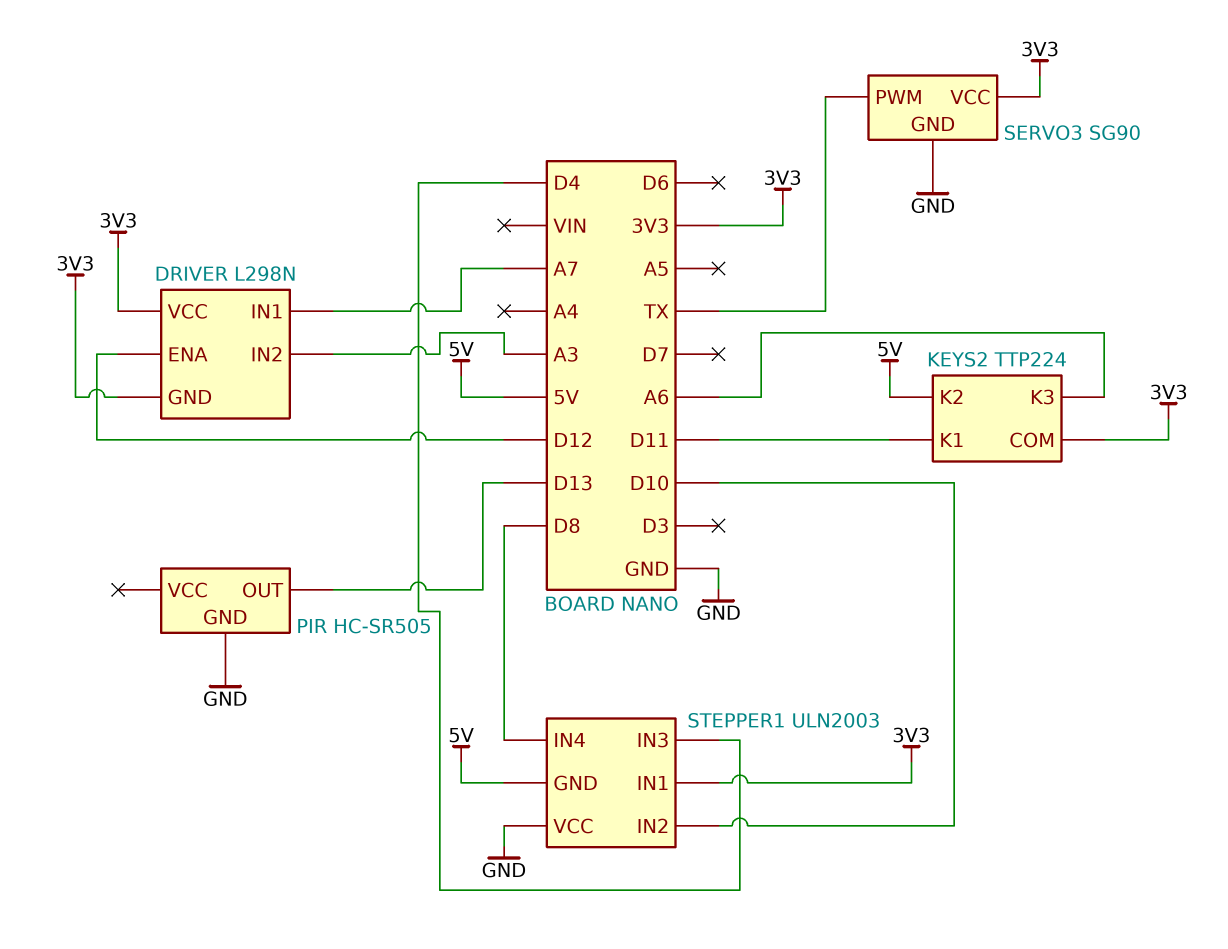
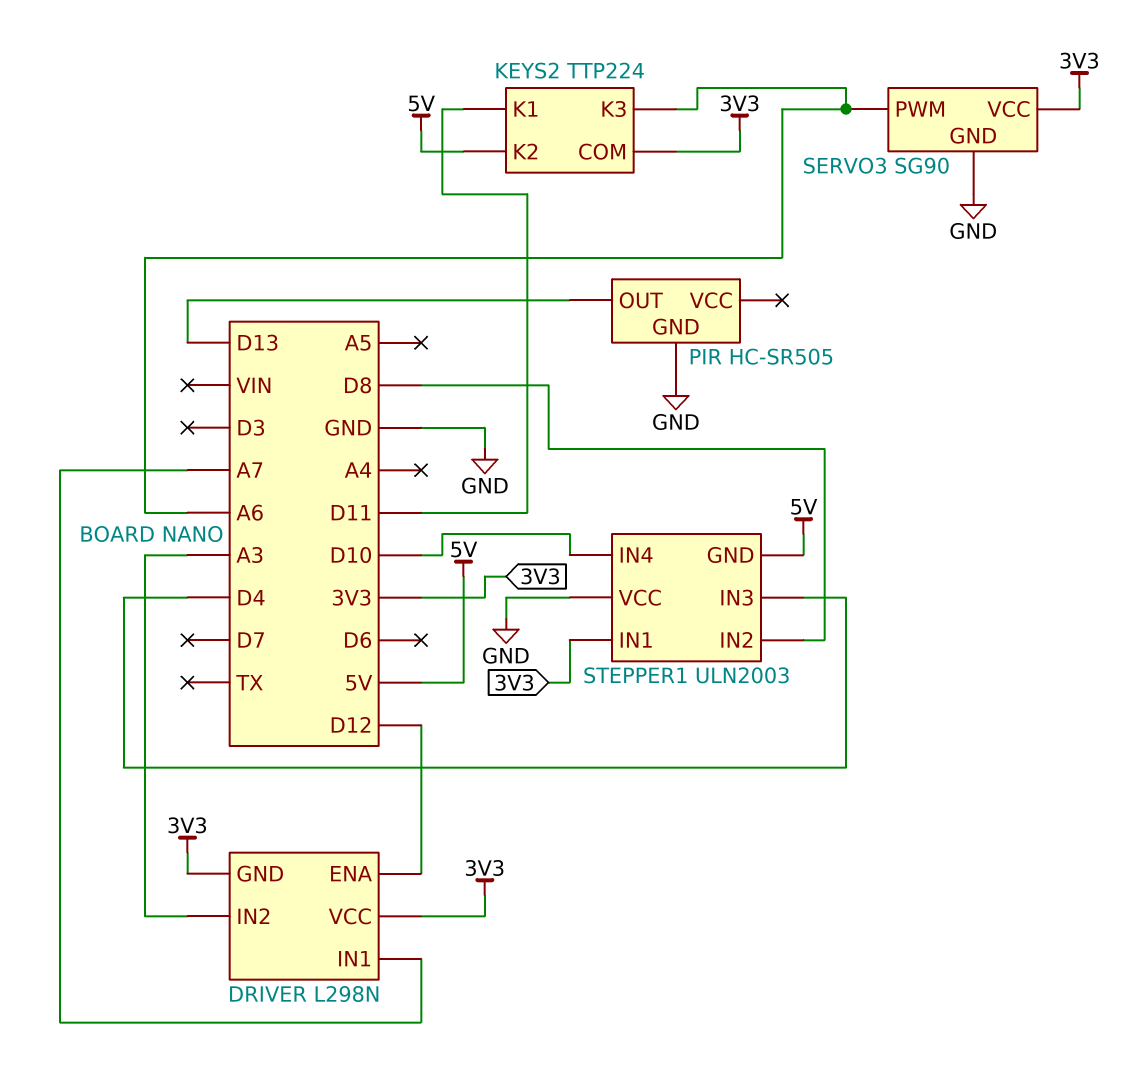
SERVO3 pin PWM: TX -> A6
STEPPER1 pin IN2: D10 -> D8
STEPPER1 pin IN4: D8 -> D10

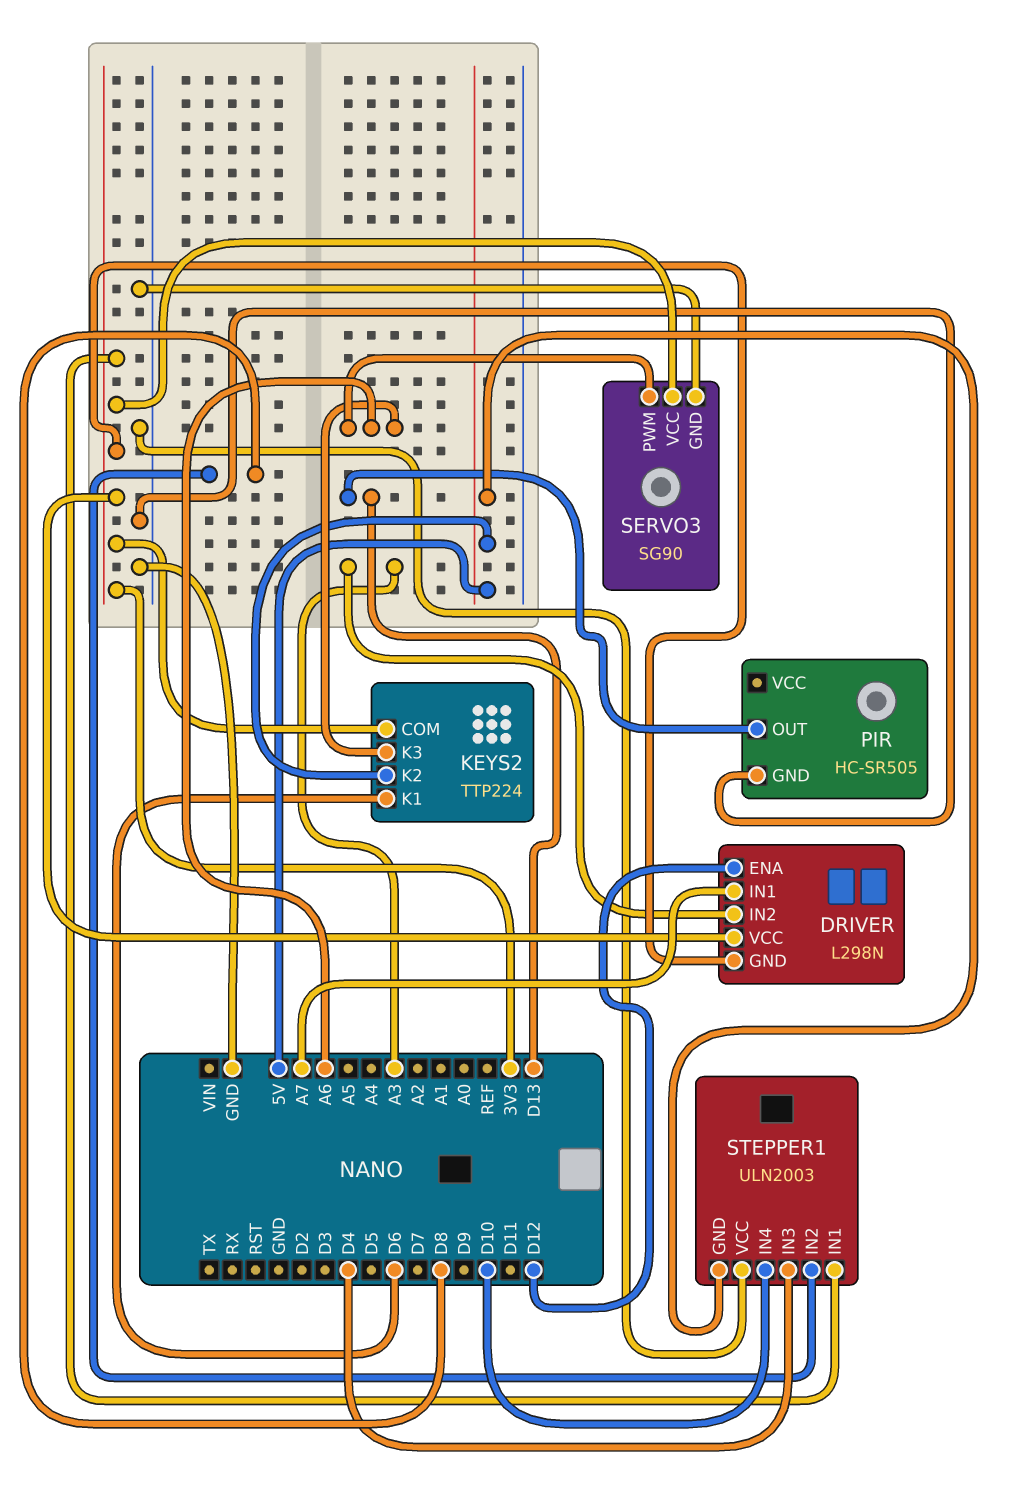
KEYS2 pin K1: D11 -> D6

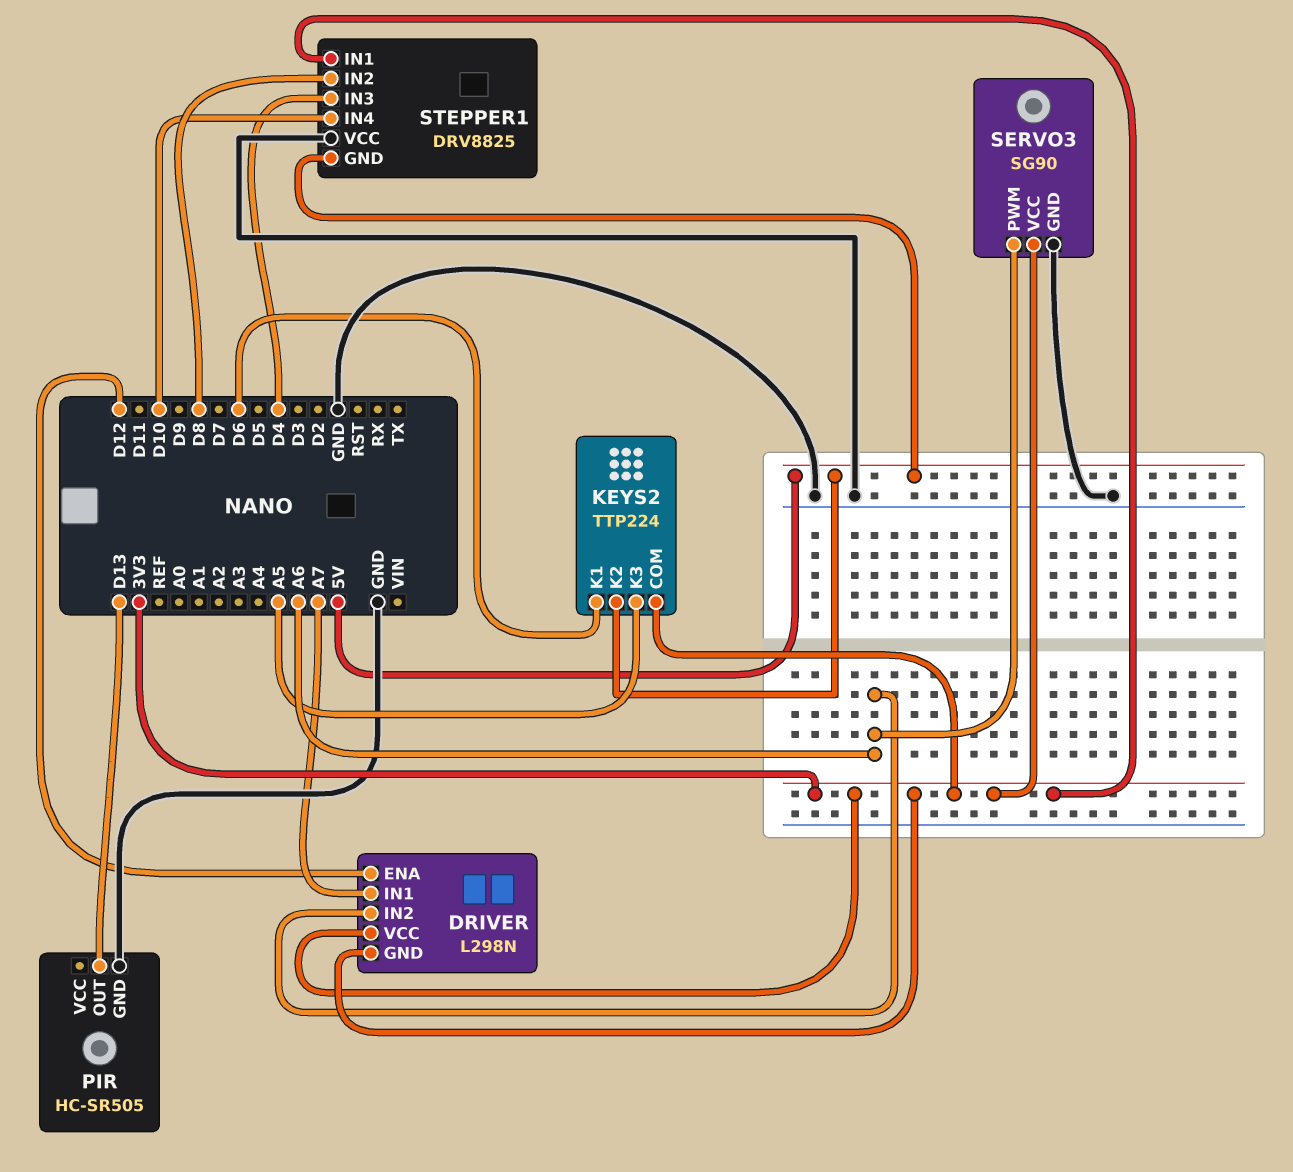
DRIVER pin IN2: A3 -> A6
KEYS2 pin K3: A6 -> A5
STEPPER1: ULN2003 -> DRV8825

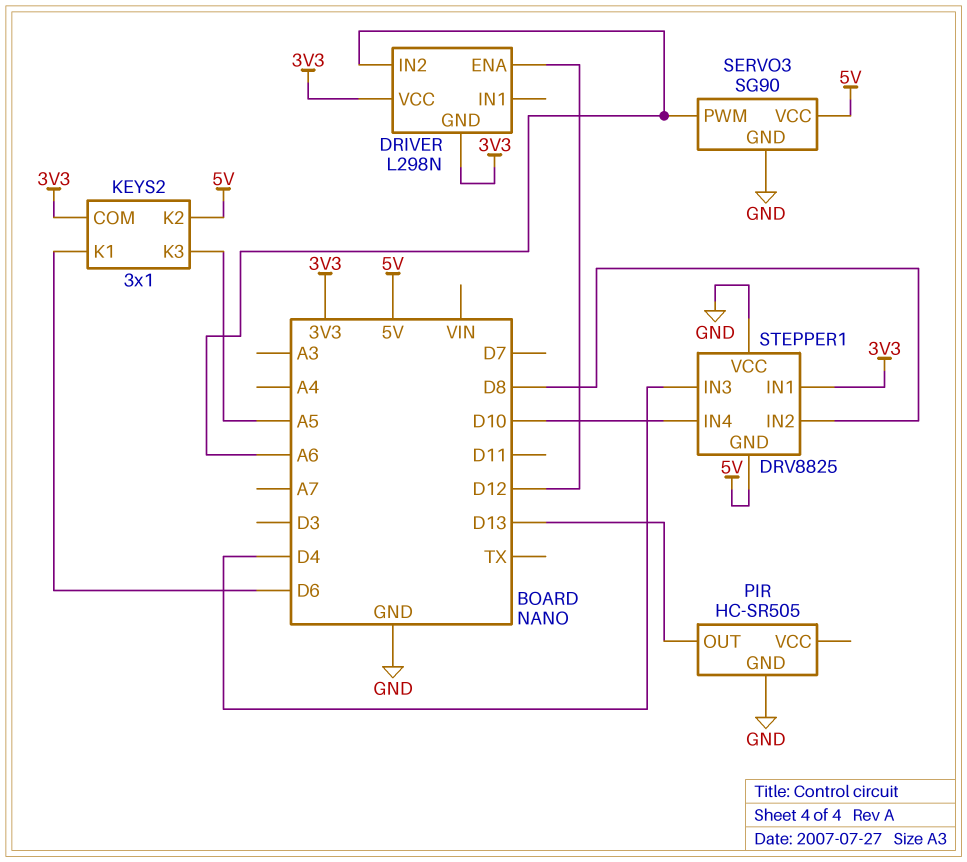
DRIVER pin IN1: A7 -> none
KEYS2: TTP224 -> 3x1
SERVO3 pin VCC: 3V3 -> 5V

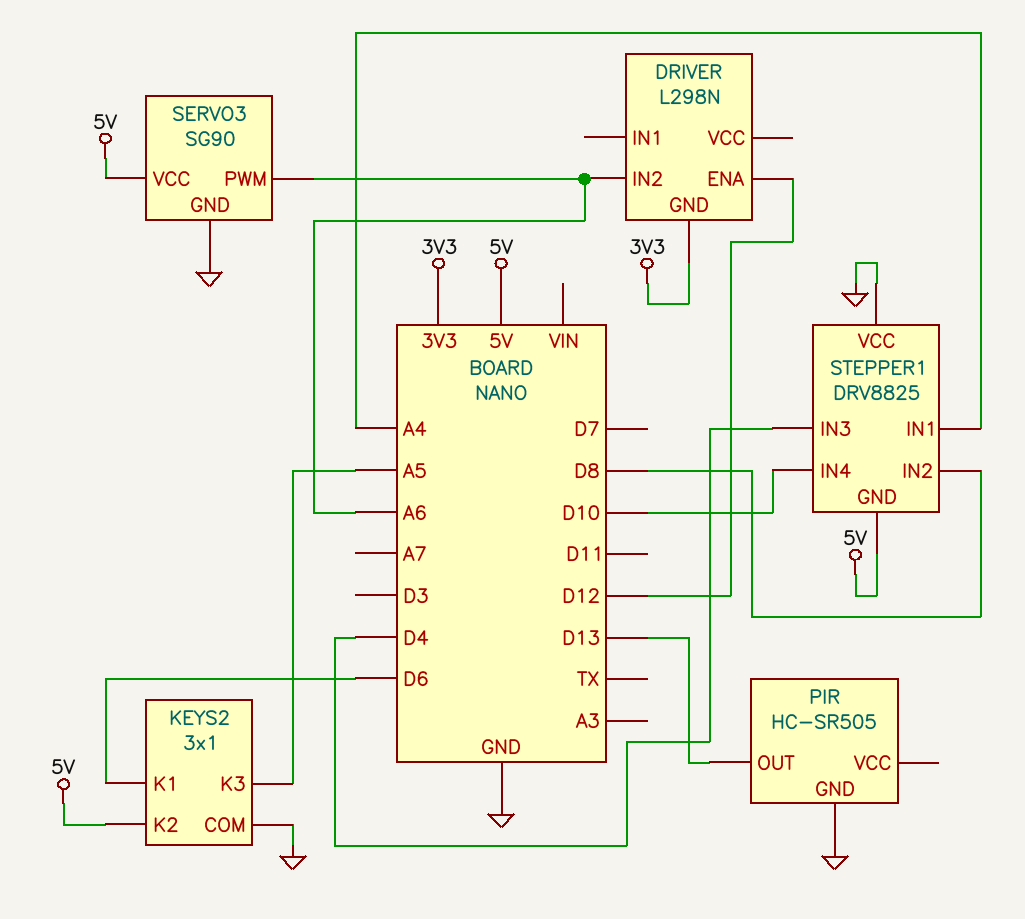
DRIVER pin VCC: 3V3 -> none
KEYS2 pin COM: 3V3 -> GND
STEPPER1 pin IN1: 3V3 -> A4

